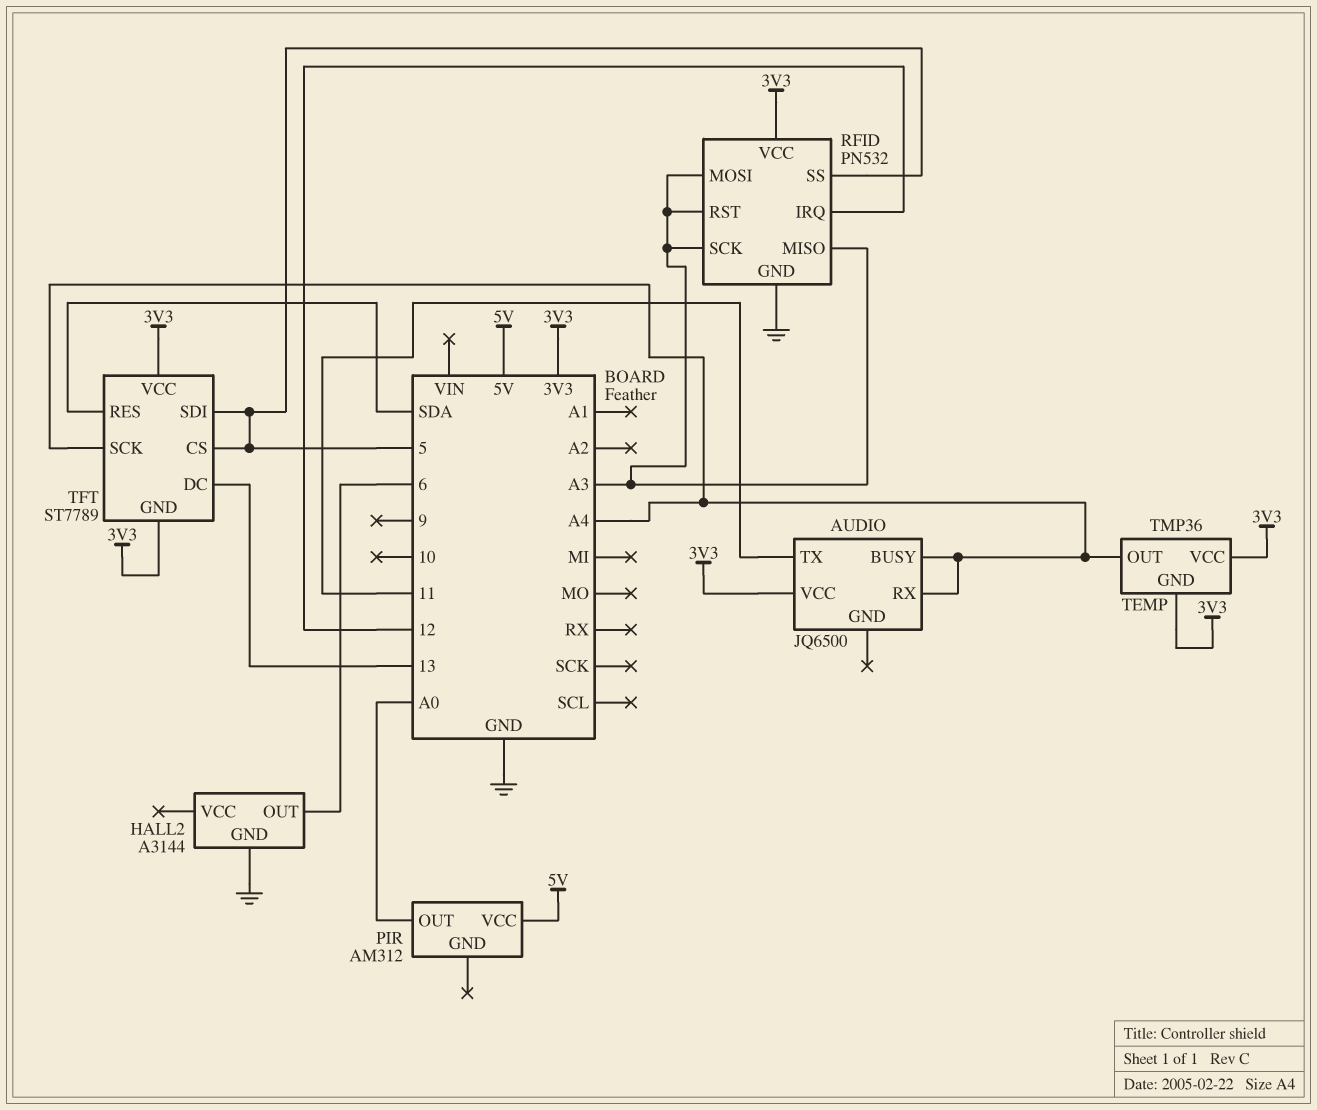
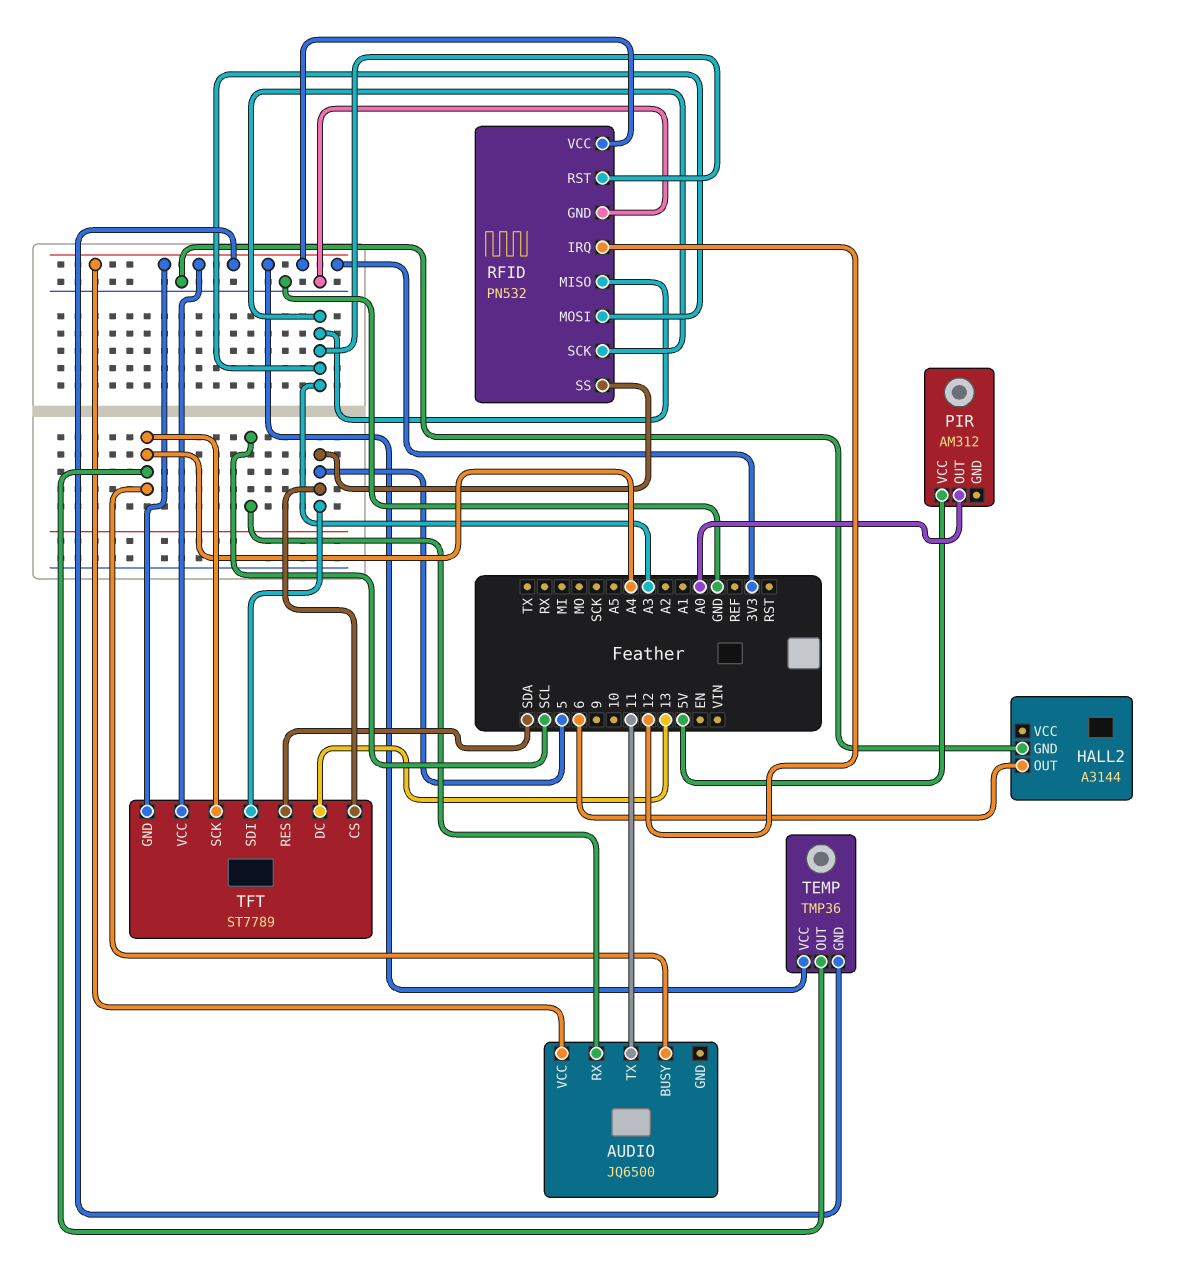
AUDIO pin RX: A4 -> SCL

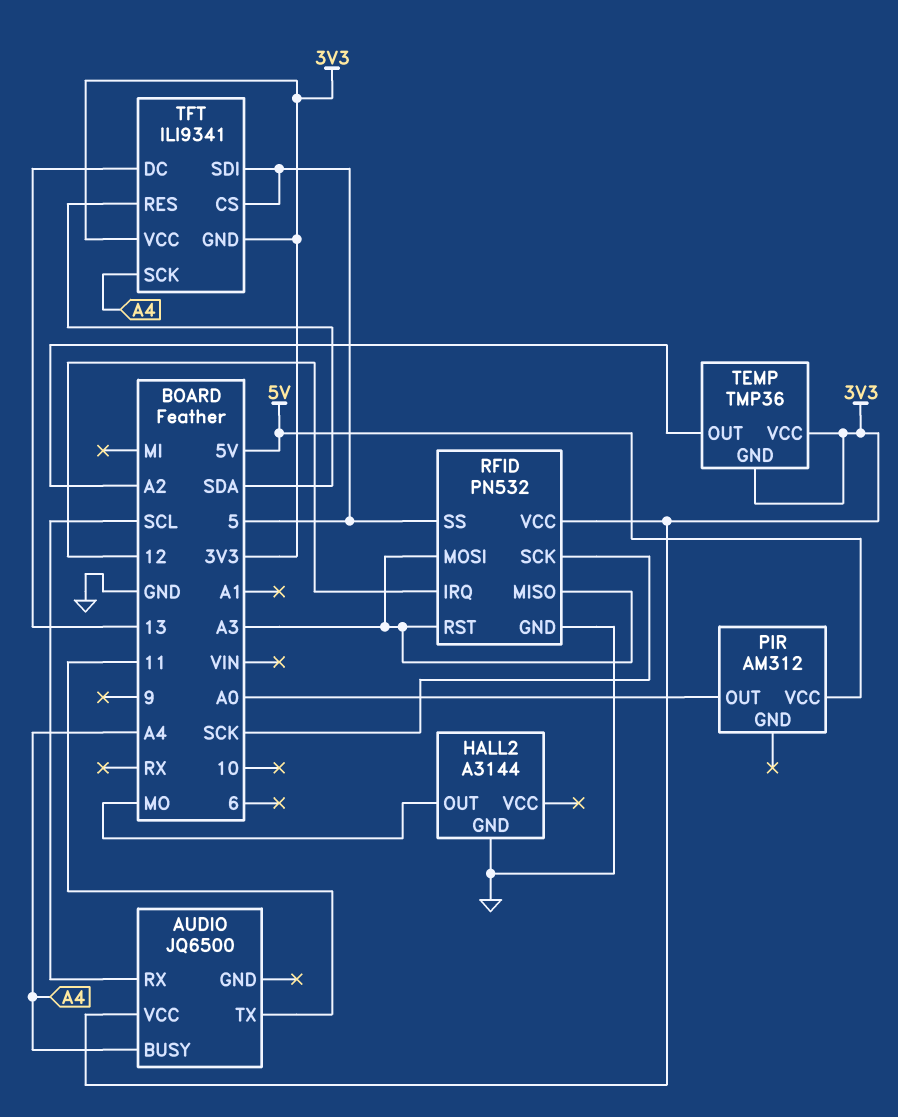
HALL2 pin OUT: 6 -> MO
RFID pin SCK: A3 -> SCK
TEMP pin OUT: A4 -> A2
TFT: ST7789 -> ILI9341

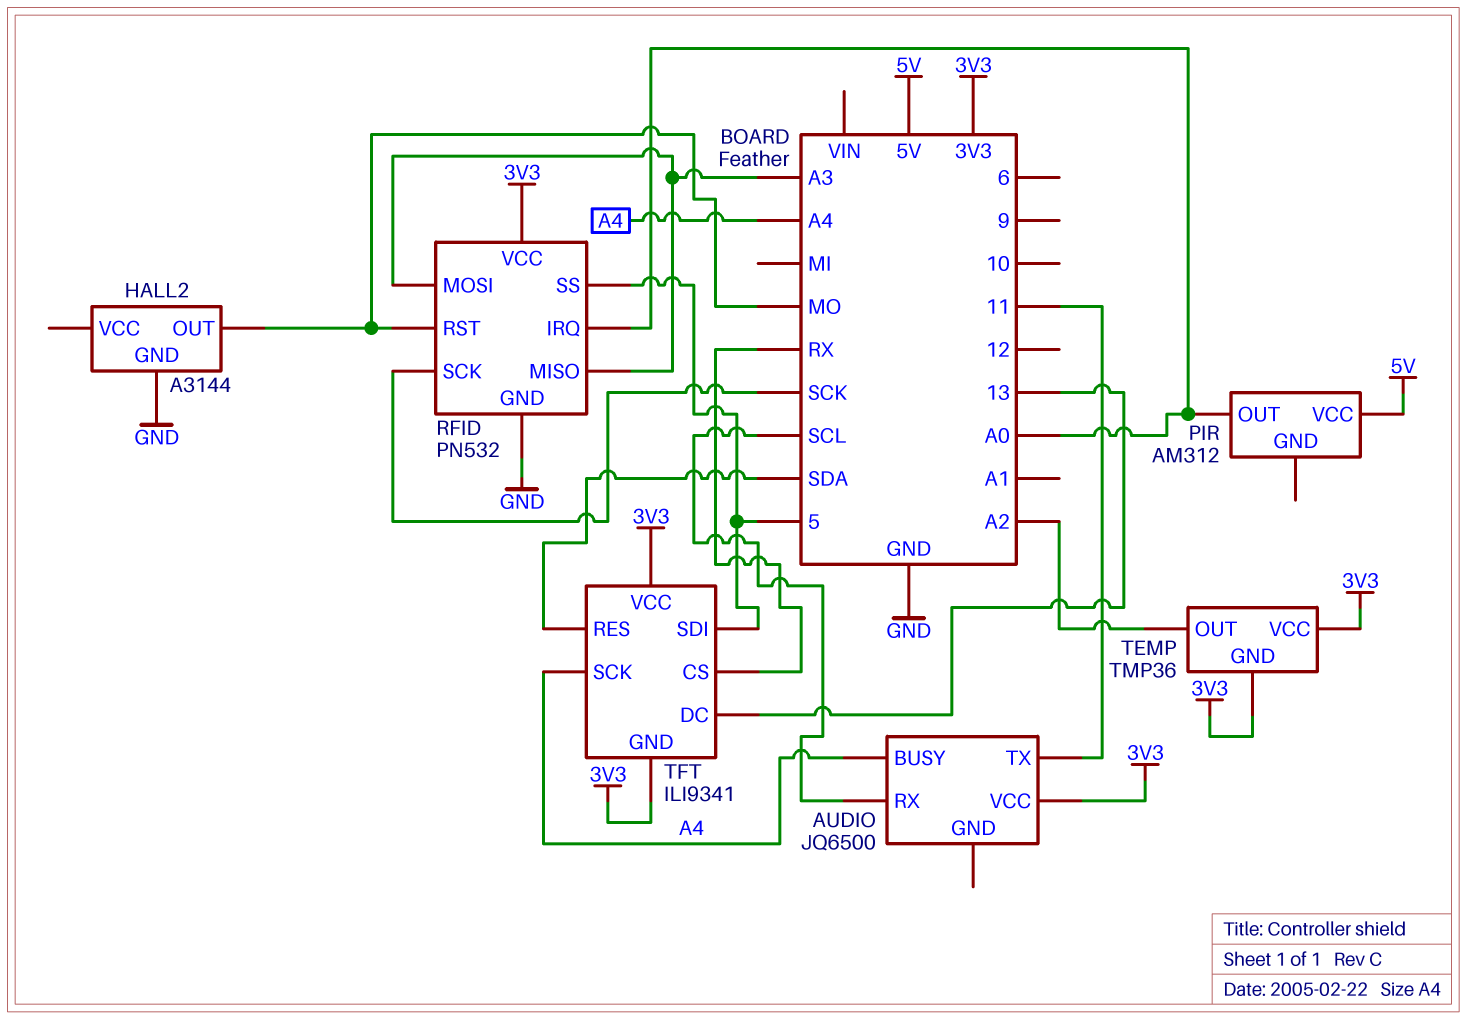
RFID pin IRQ: 12 -> A0
RFID pin RST: A3 -> MO
TFT pin CS: 5 -> RX

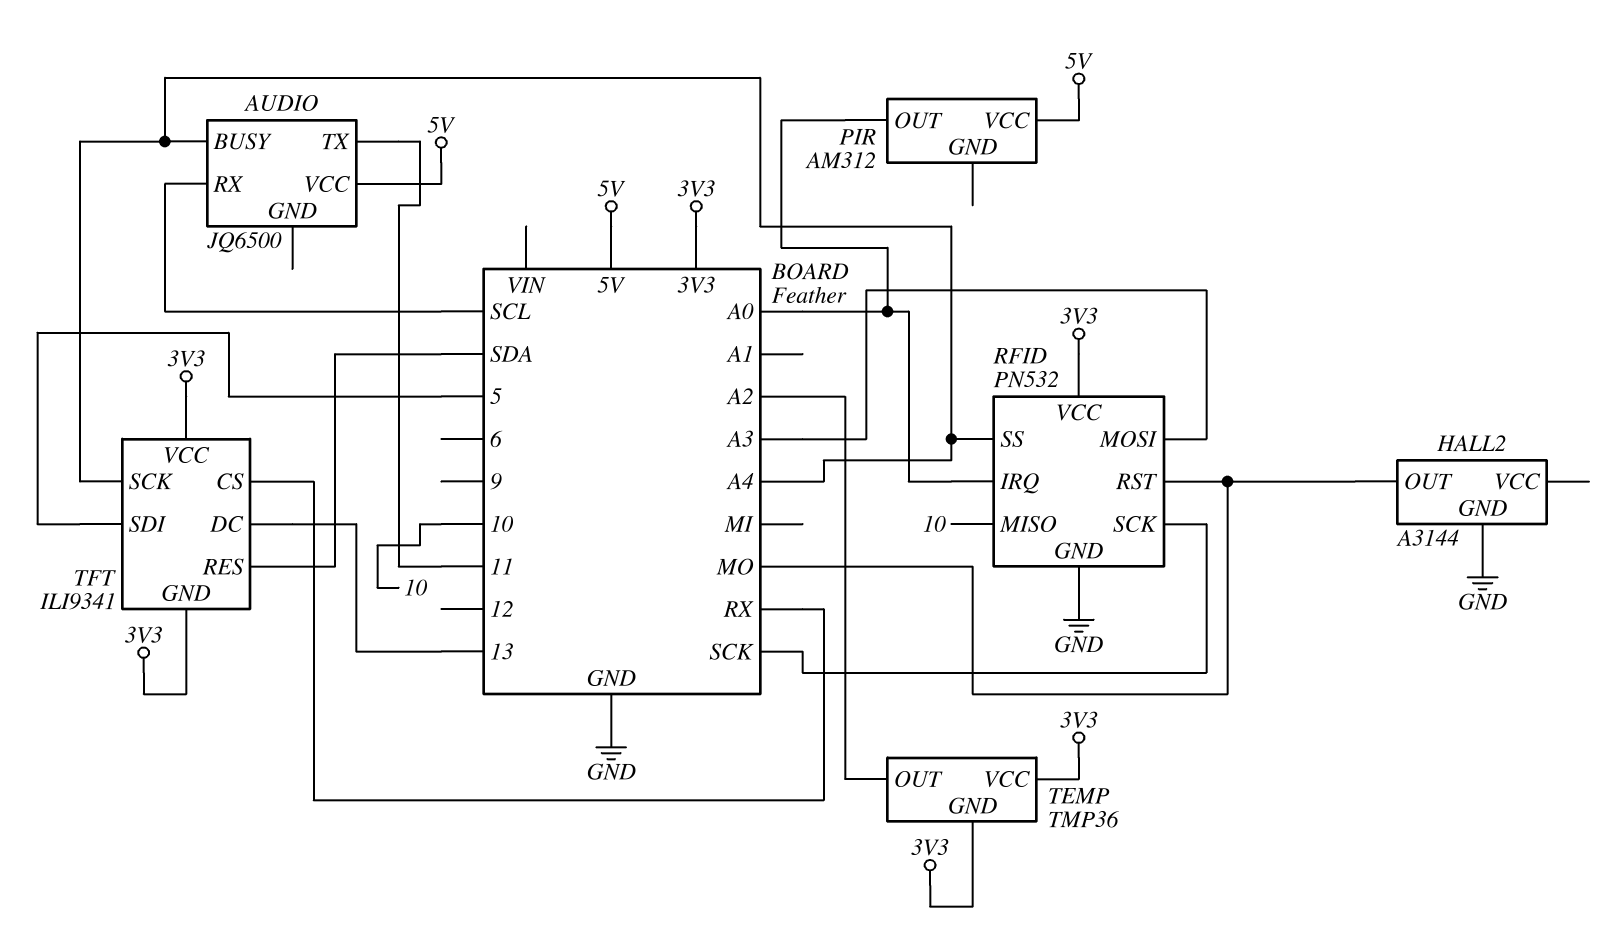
AUDIO pin VCC: 3V3 -> 5V
RFID pin MISO: A3 -> 10
RFID pin SS: 5 -> A4

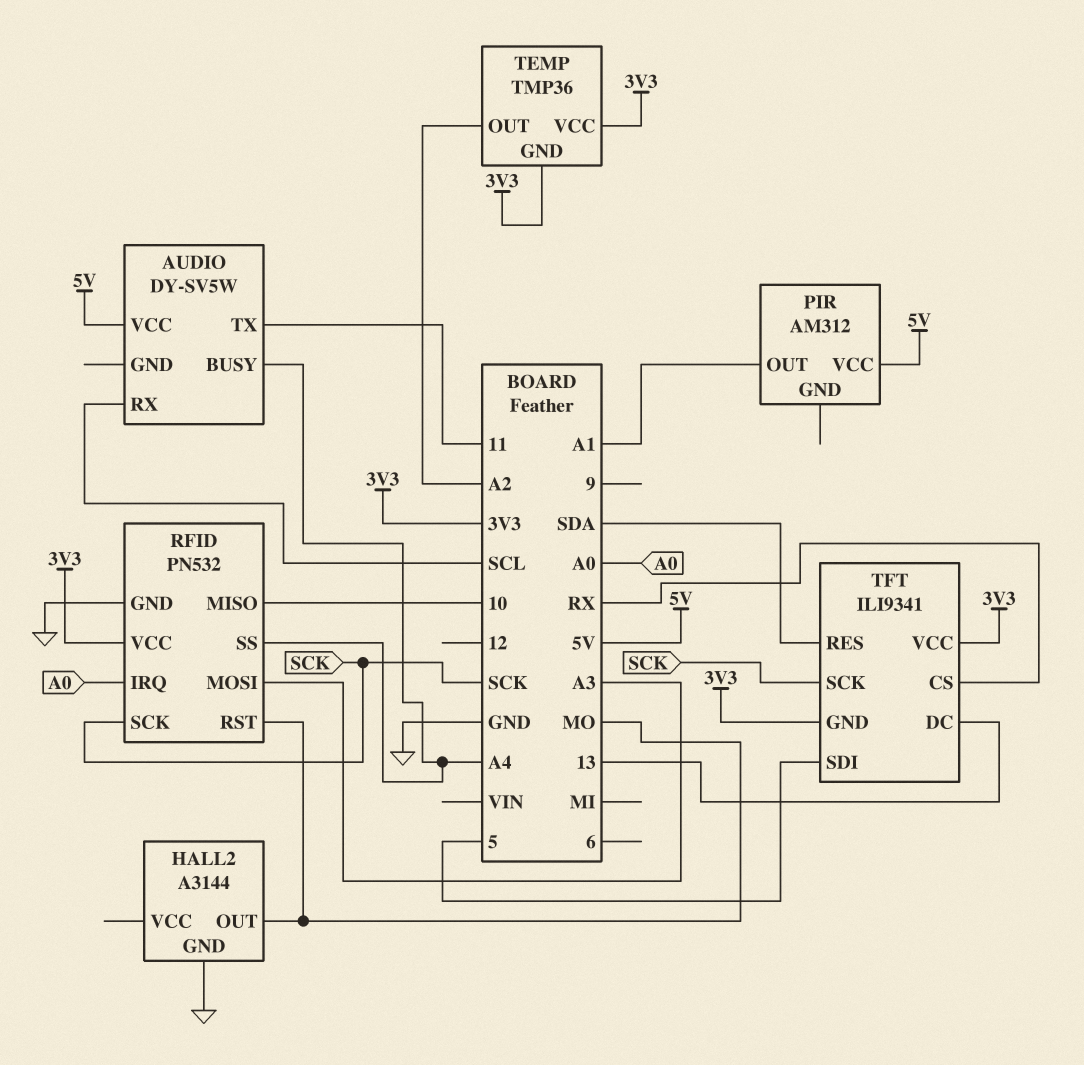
AUDIO: JQ6500 -> DY-SV5W
PIR pin OUT: A0 -> A1
TFT pin SCK: A4 -> SCK

